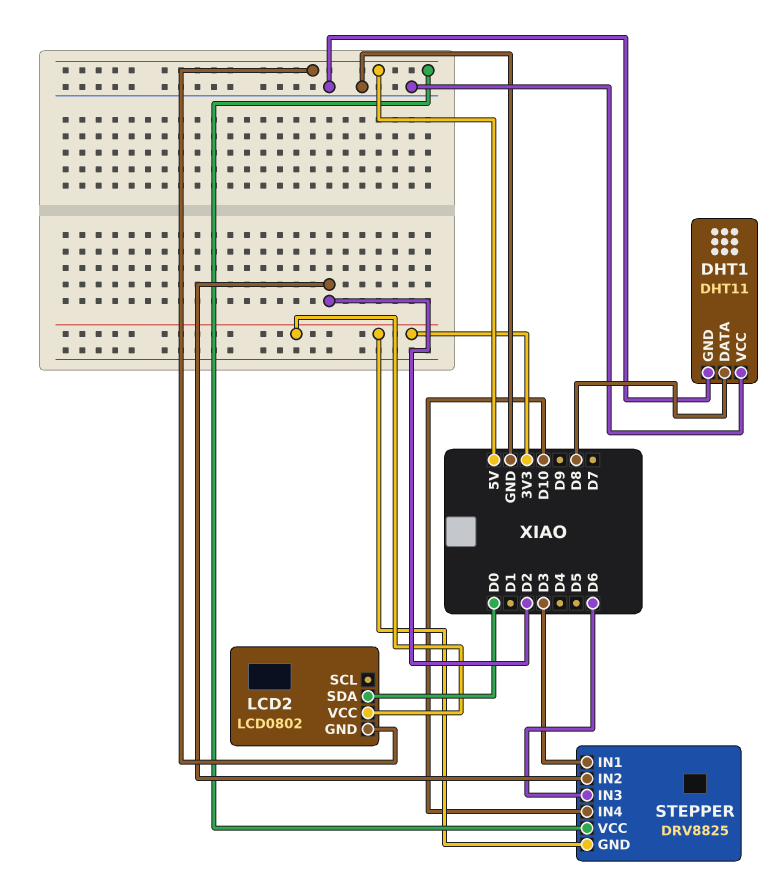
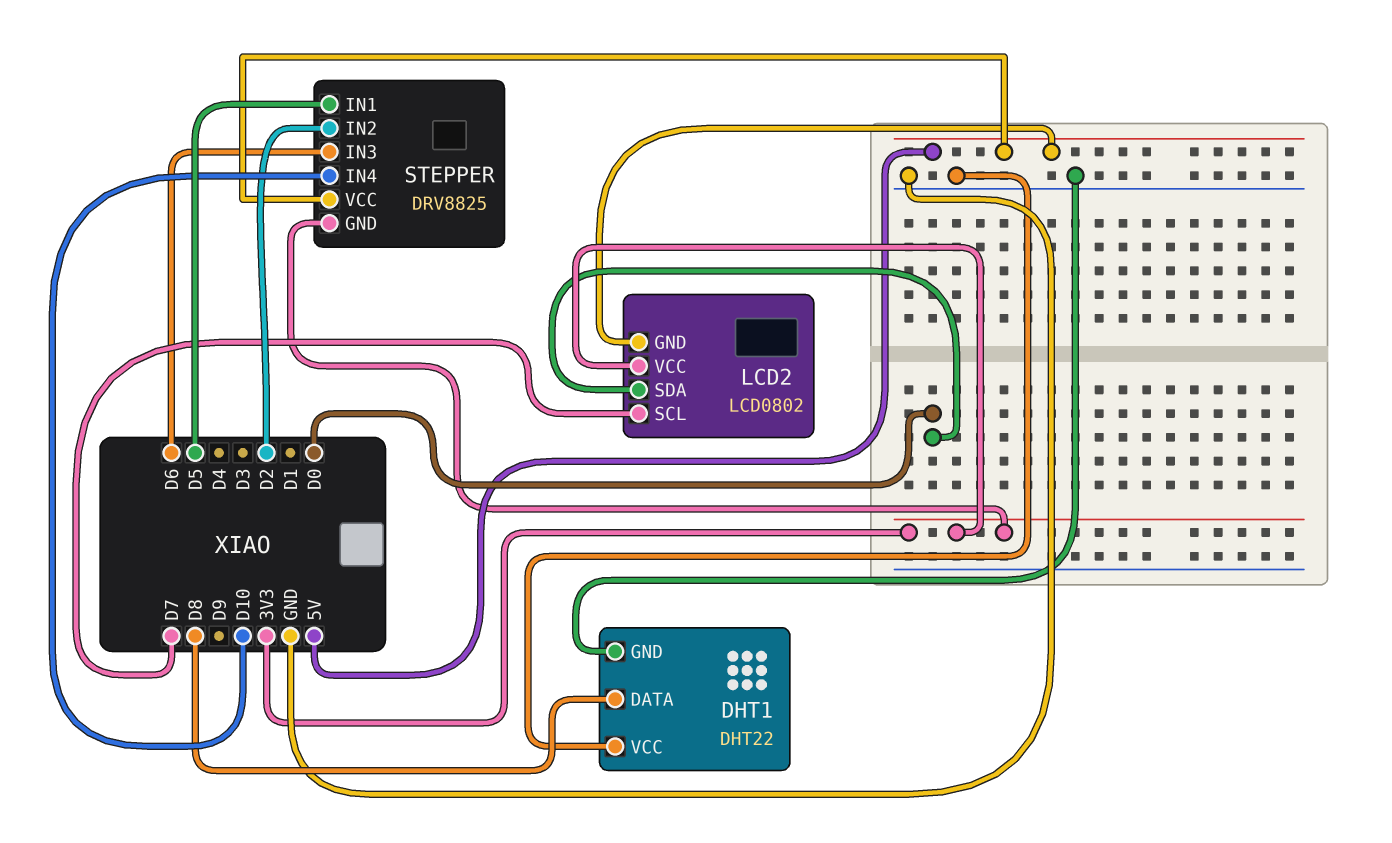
DHT1: DHT11 -> DHT22
LCD2 pin SCL: none -> D7
STEPPER pin IN1: D3 -> D5

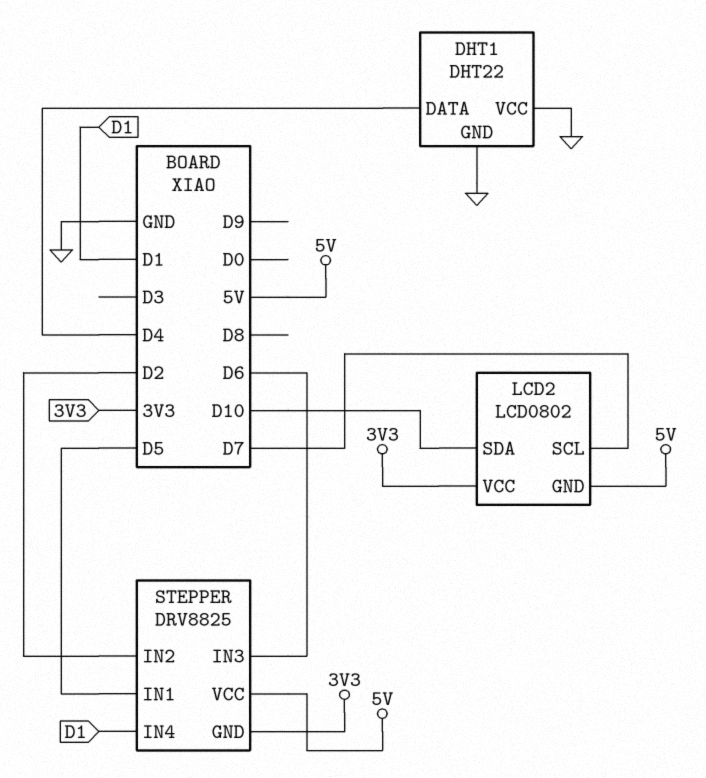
DHT1 pin DATA: D8 -> D4
LCD2 pin SDA: D0 -> D10
STEPPER pin IN4: D10 -> D1

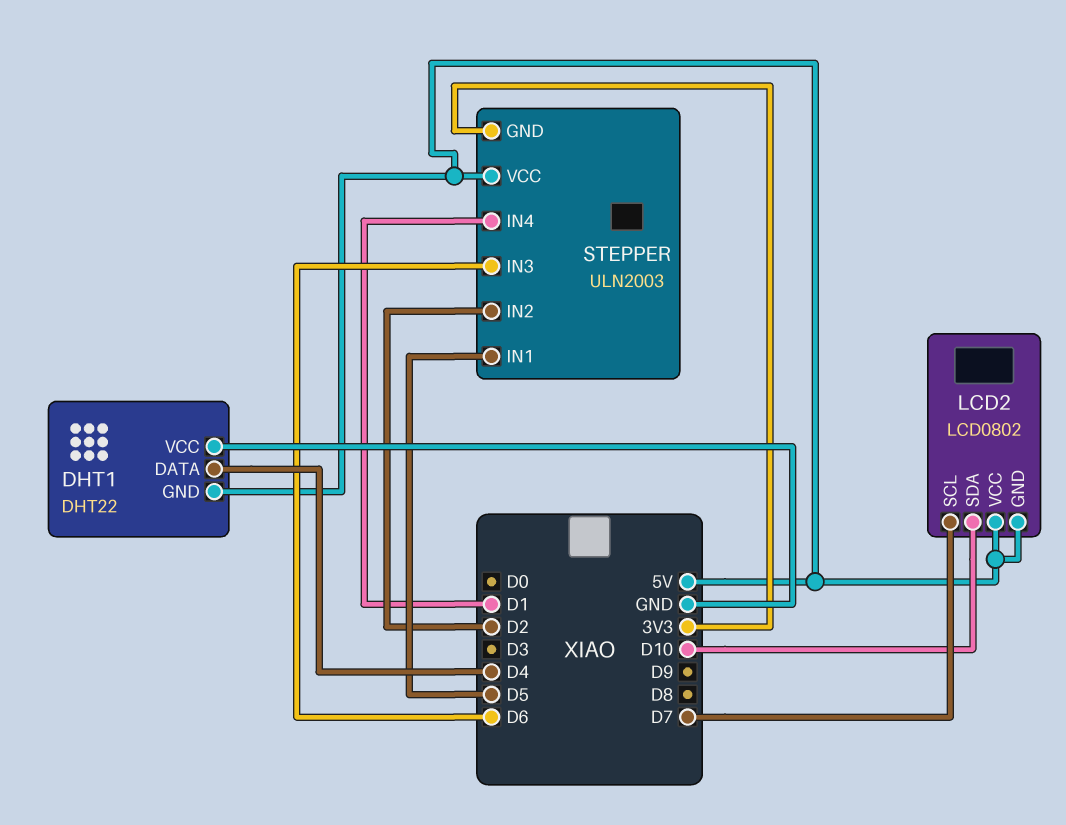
DHT1 pin GND: GND -> 5V
LCD2 pin VCC: 3V3 -> 5V
STEPPER: DRV8825 -> ULN2003

